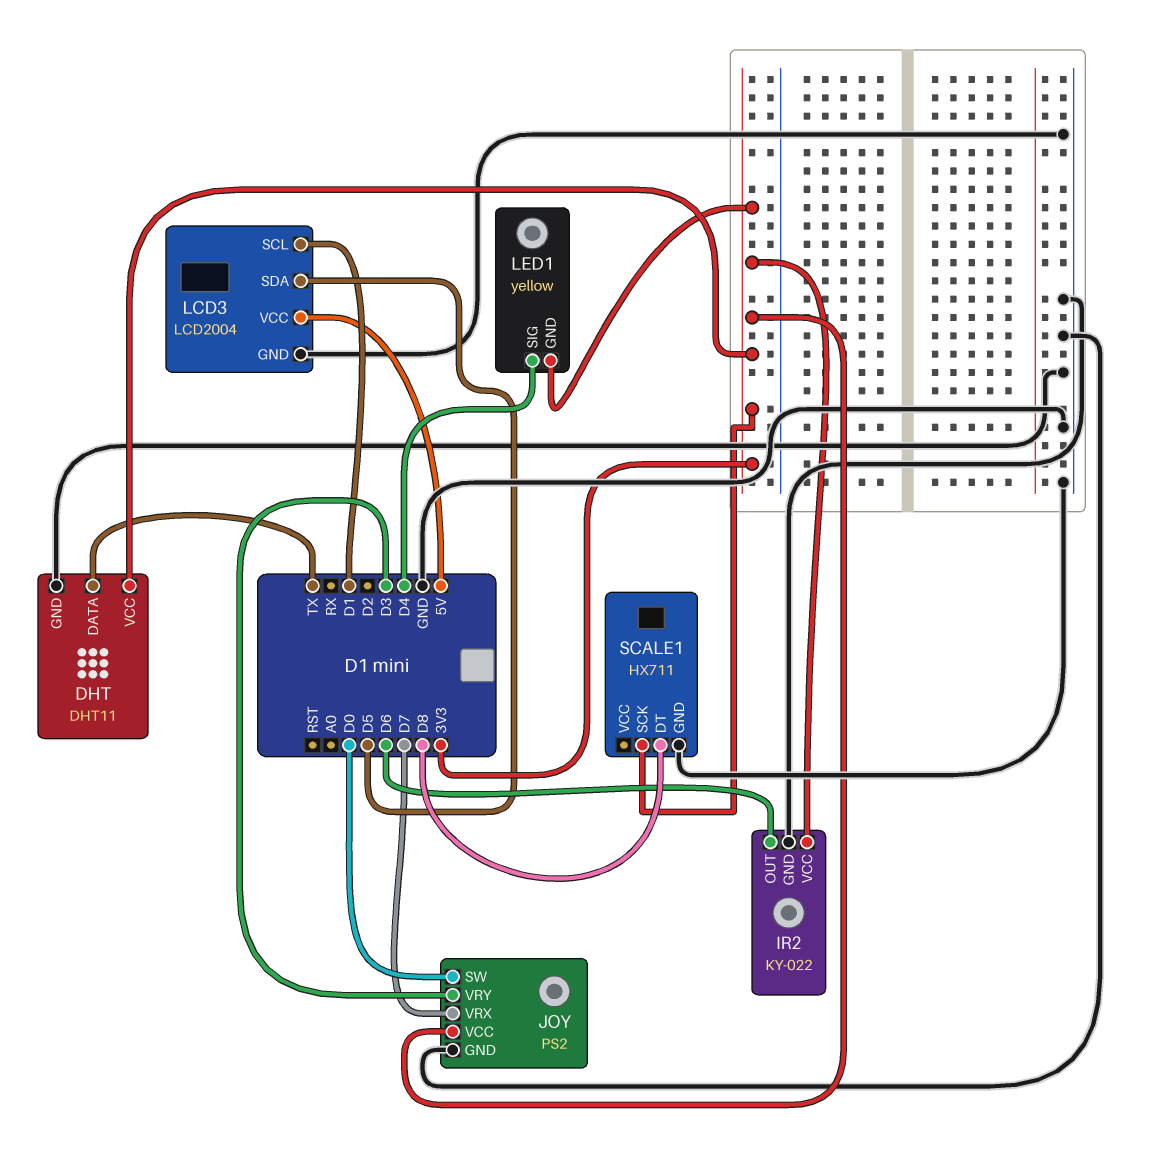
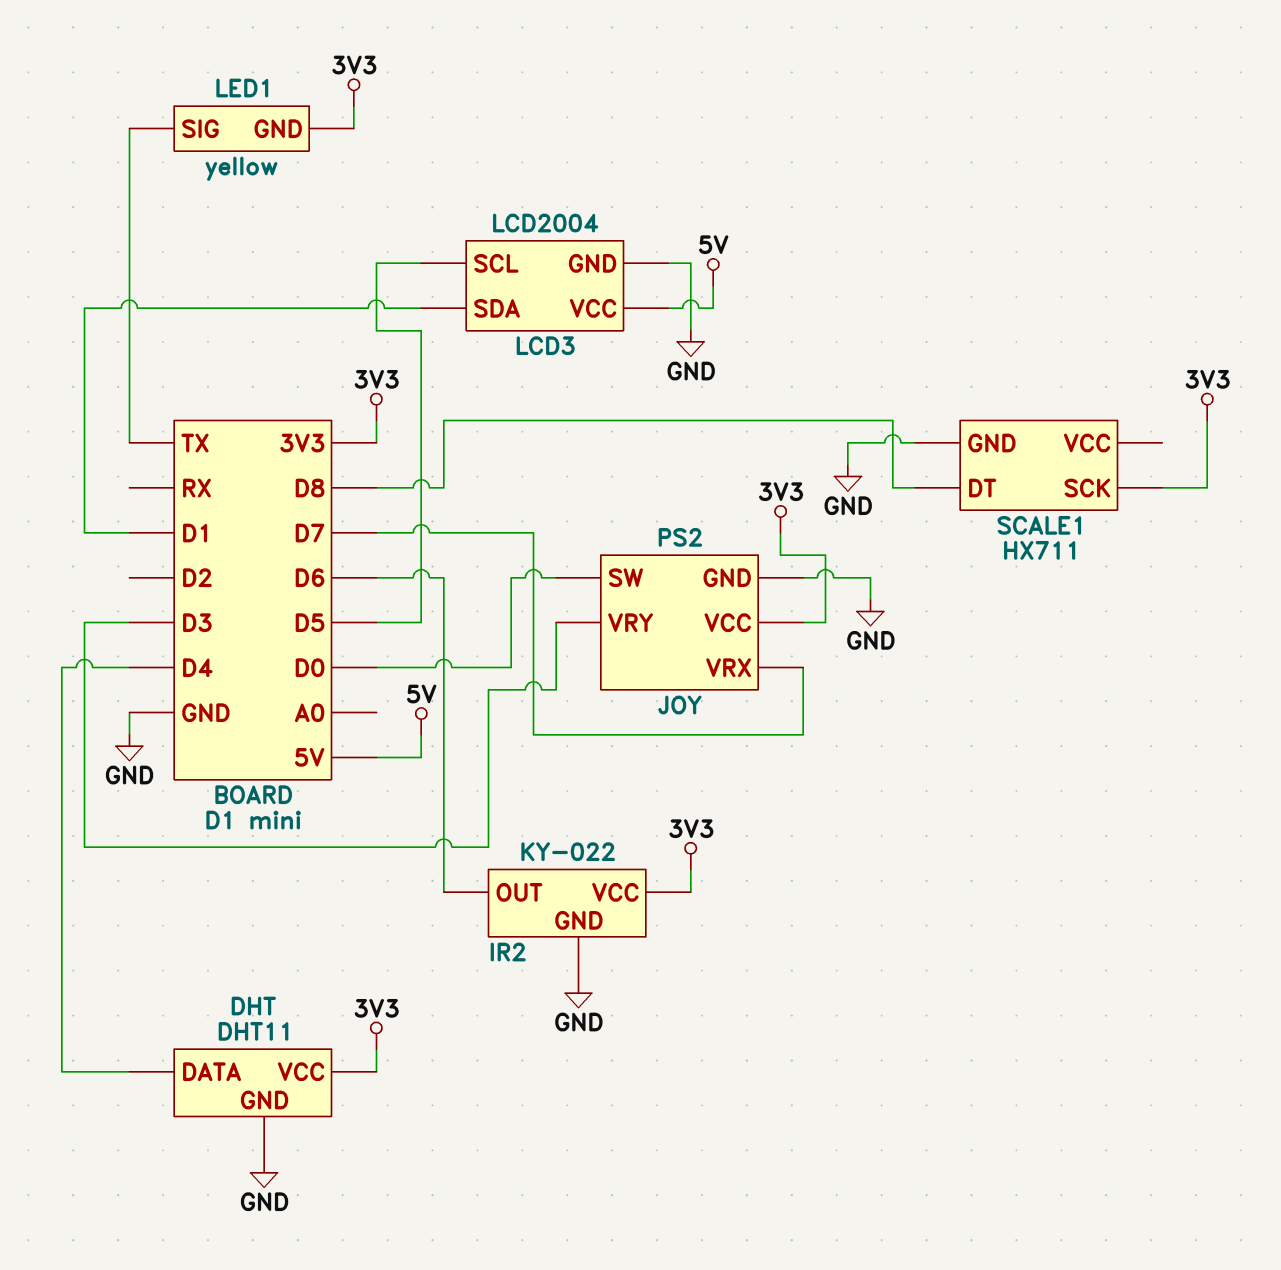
DHT pin DATA: TX -> D4
LCD3 pin SCL: D1 -> D5
LCD3 pin SDA: D5 -> D1
LED1 pin SIG: D4 -> TX

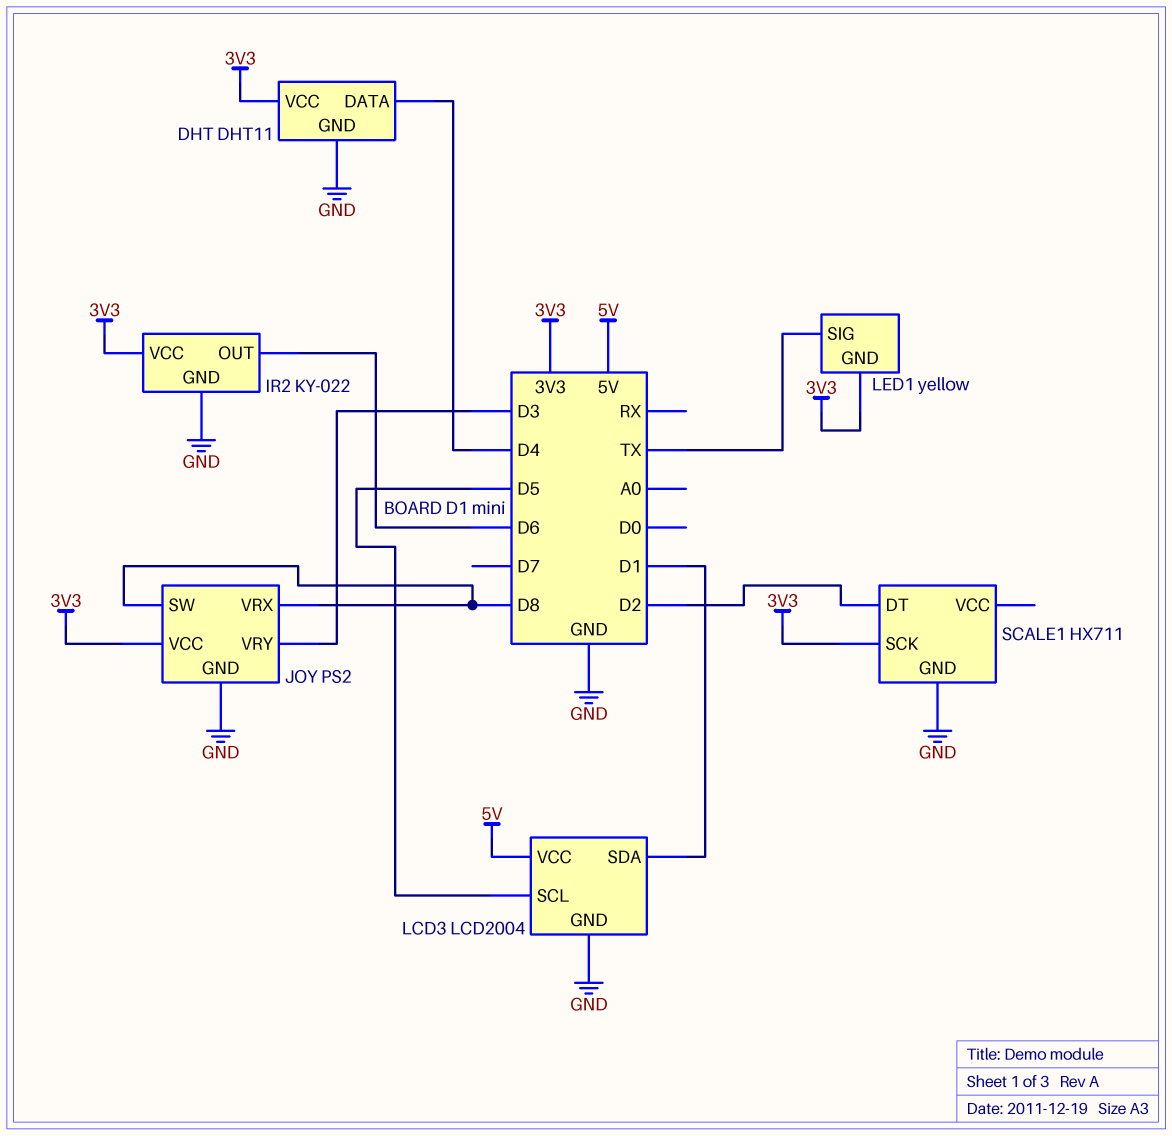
JOY pin SW: D0 -> D8
JOY pin VRX: D7 -> D8
SCALE1 pin DT: D8 -> D2

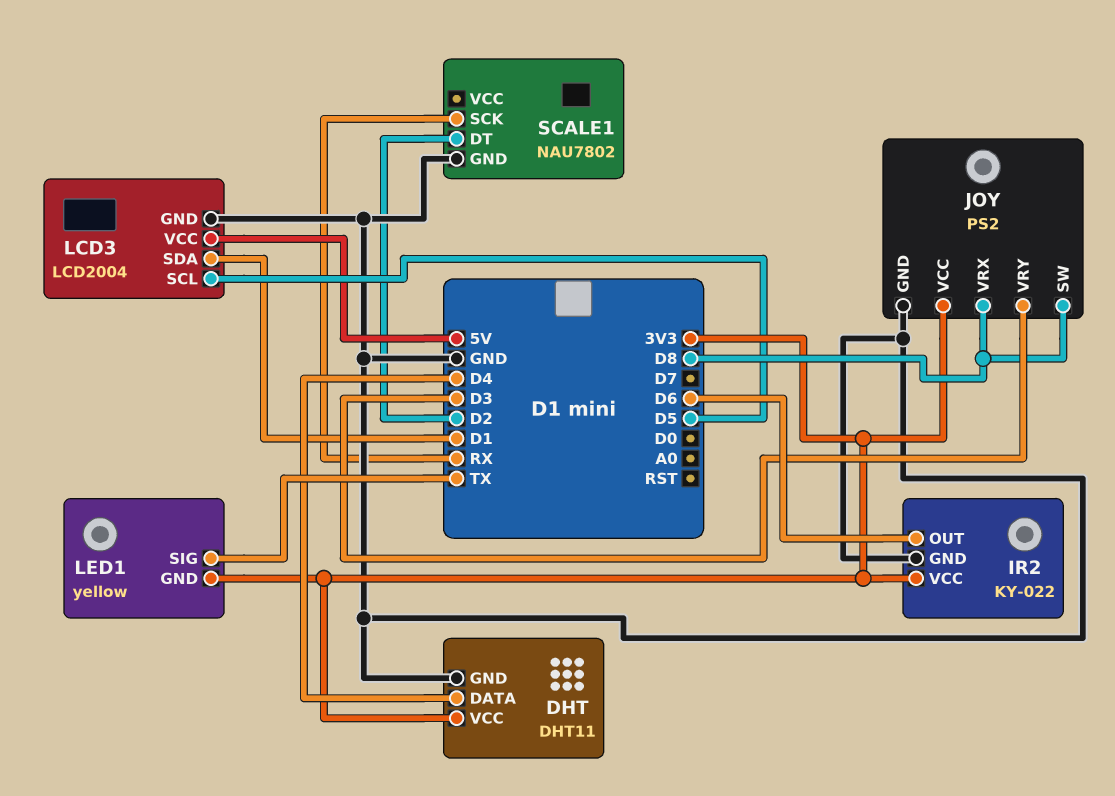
SCALE1: HX711 -> NAU7802
SCALE1 pin SCK: 3V3 -> RX

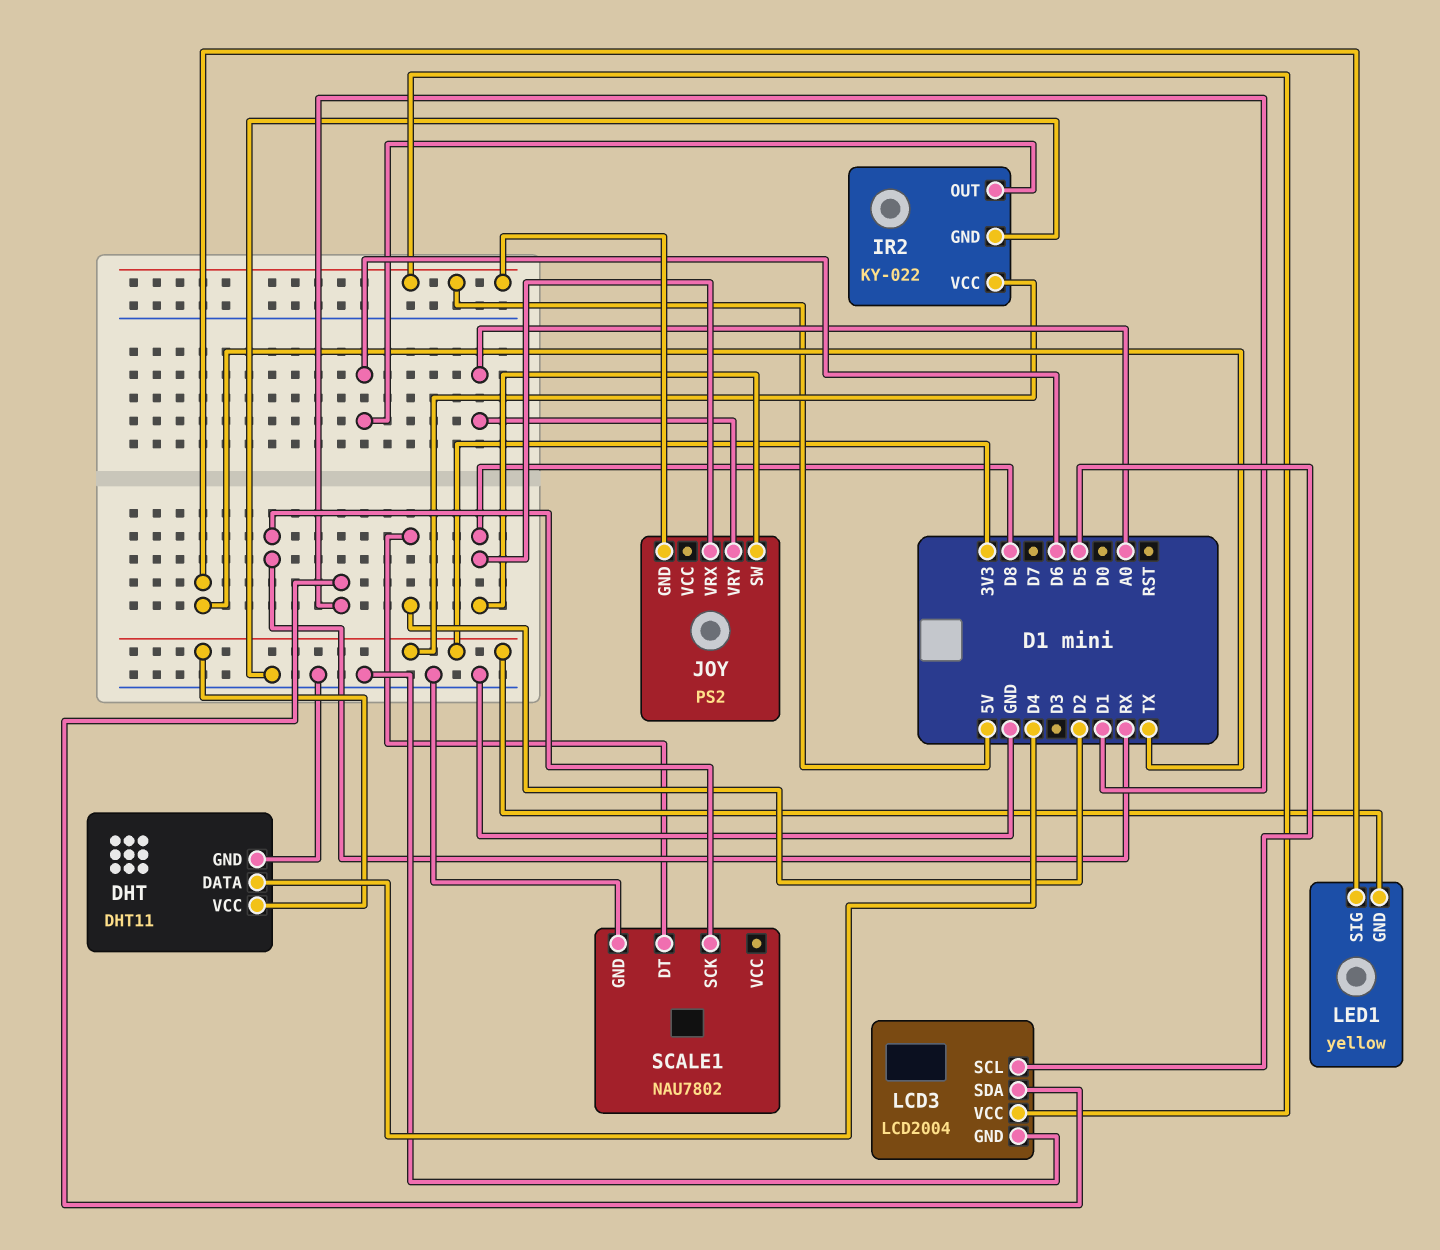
JOY pin GND: GND -> 5V
JOY pin VCC: 3V3 -> none
JOY pin VRY: D3 -> A0

